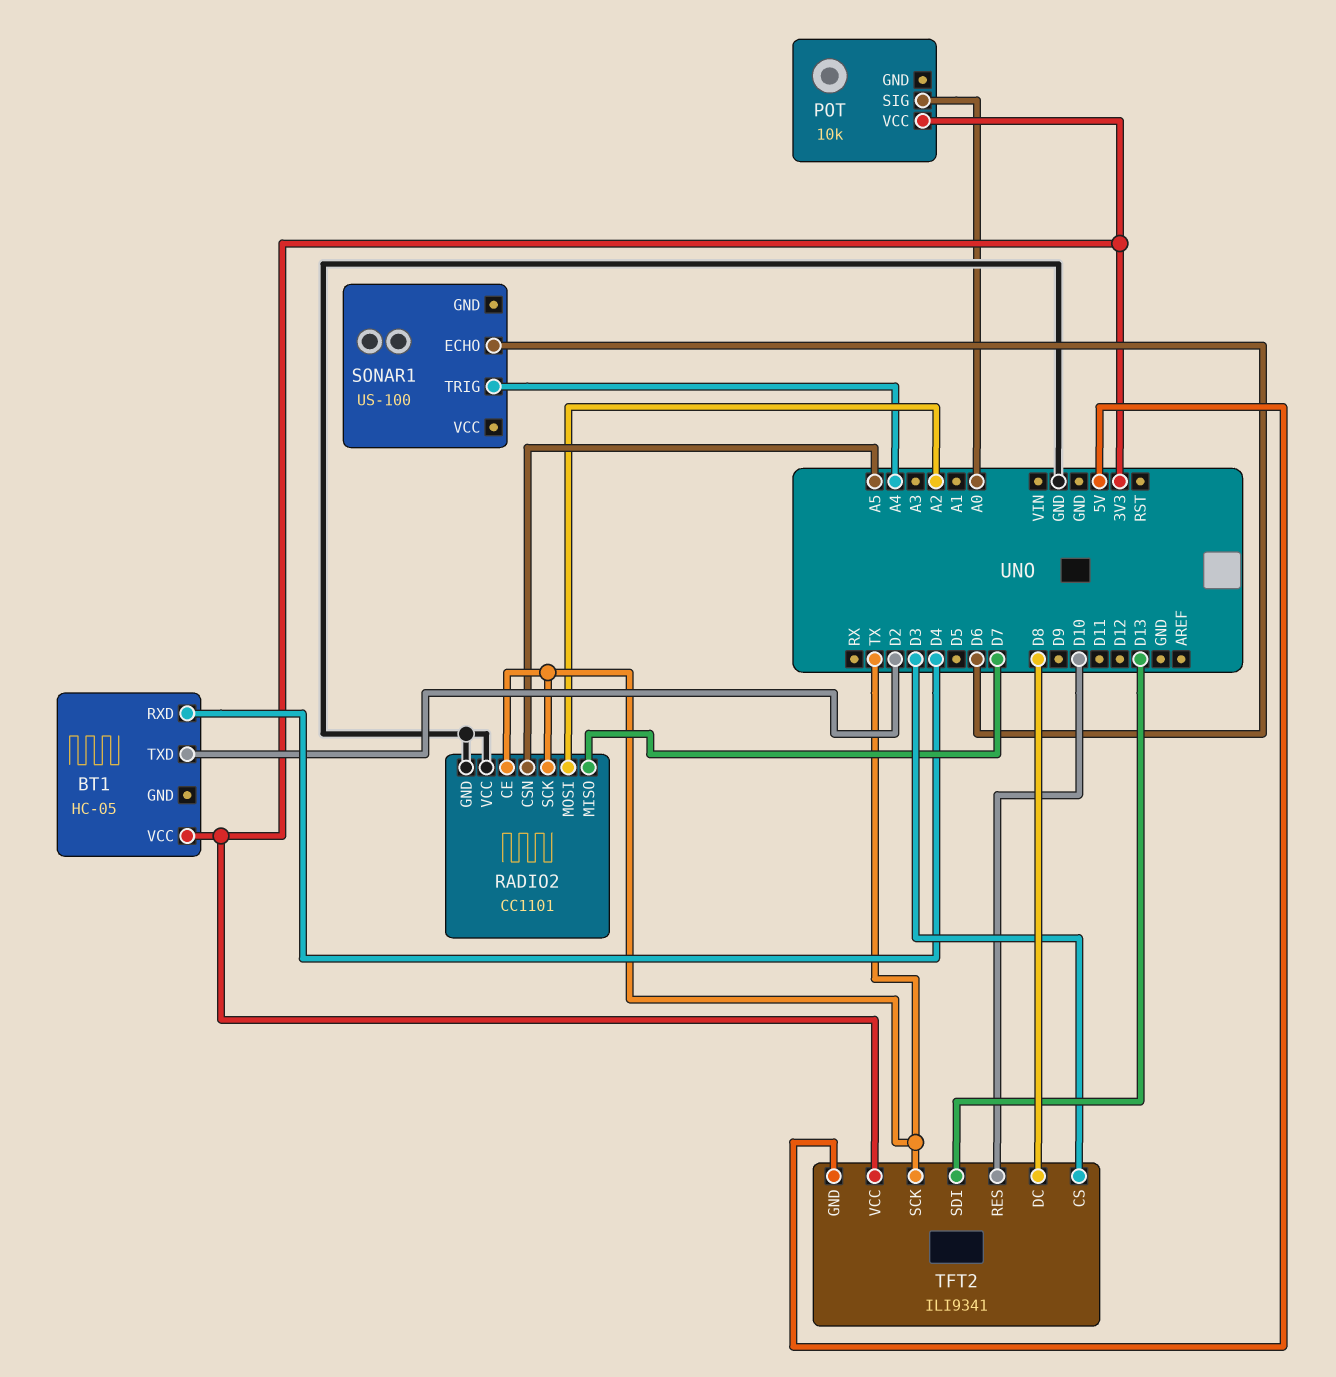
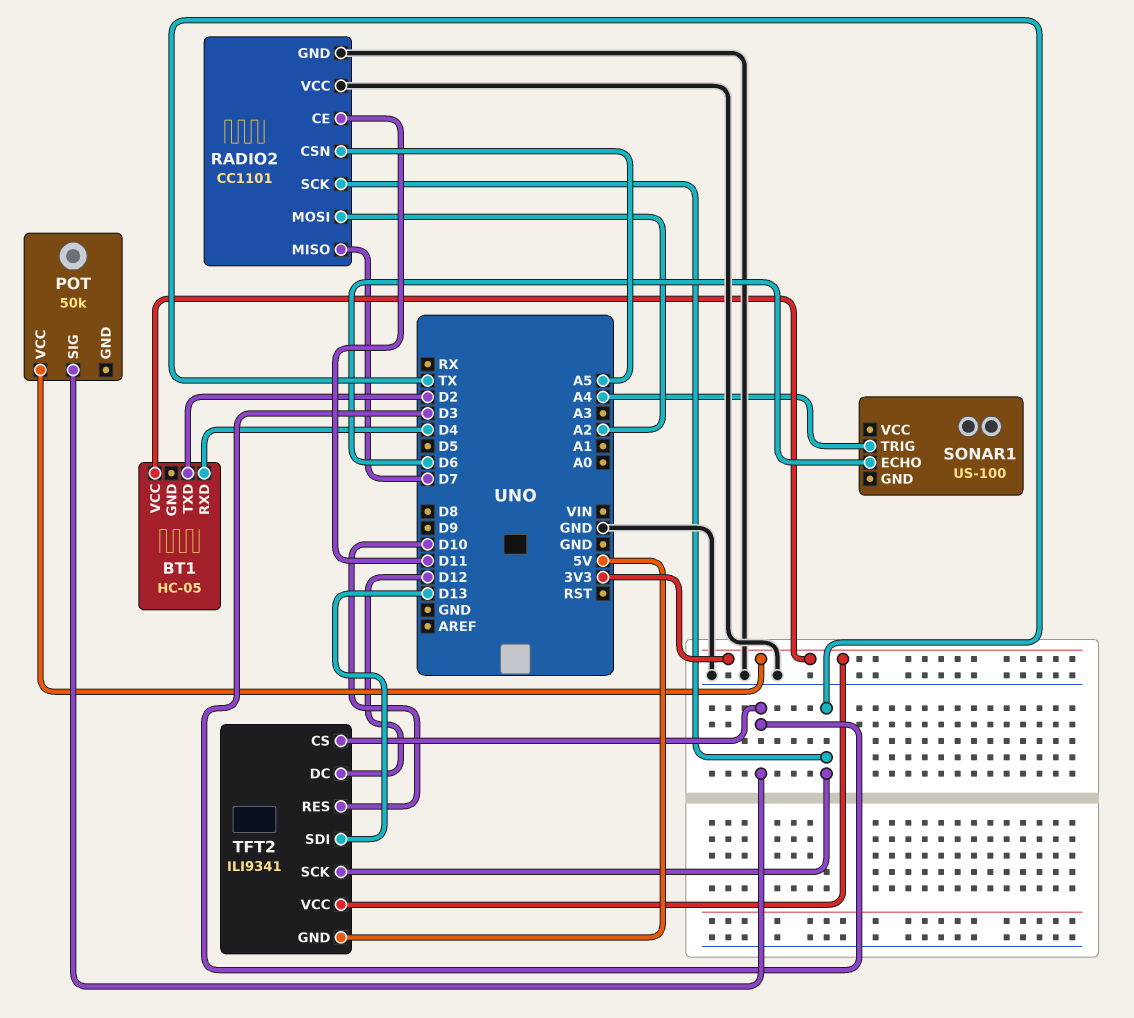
POT: 10k -> 50k
POT pin SIG: A0 -> D3
RADIO2 pin CE: TX -> D11
TFT2 pin DC: D8 -> D12

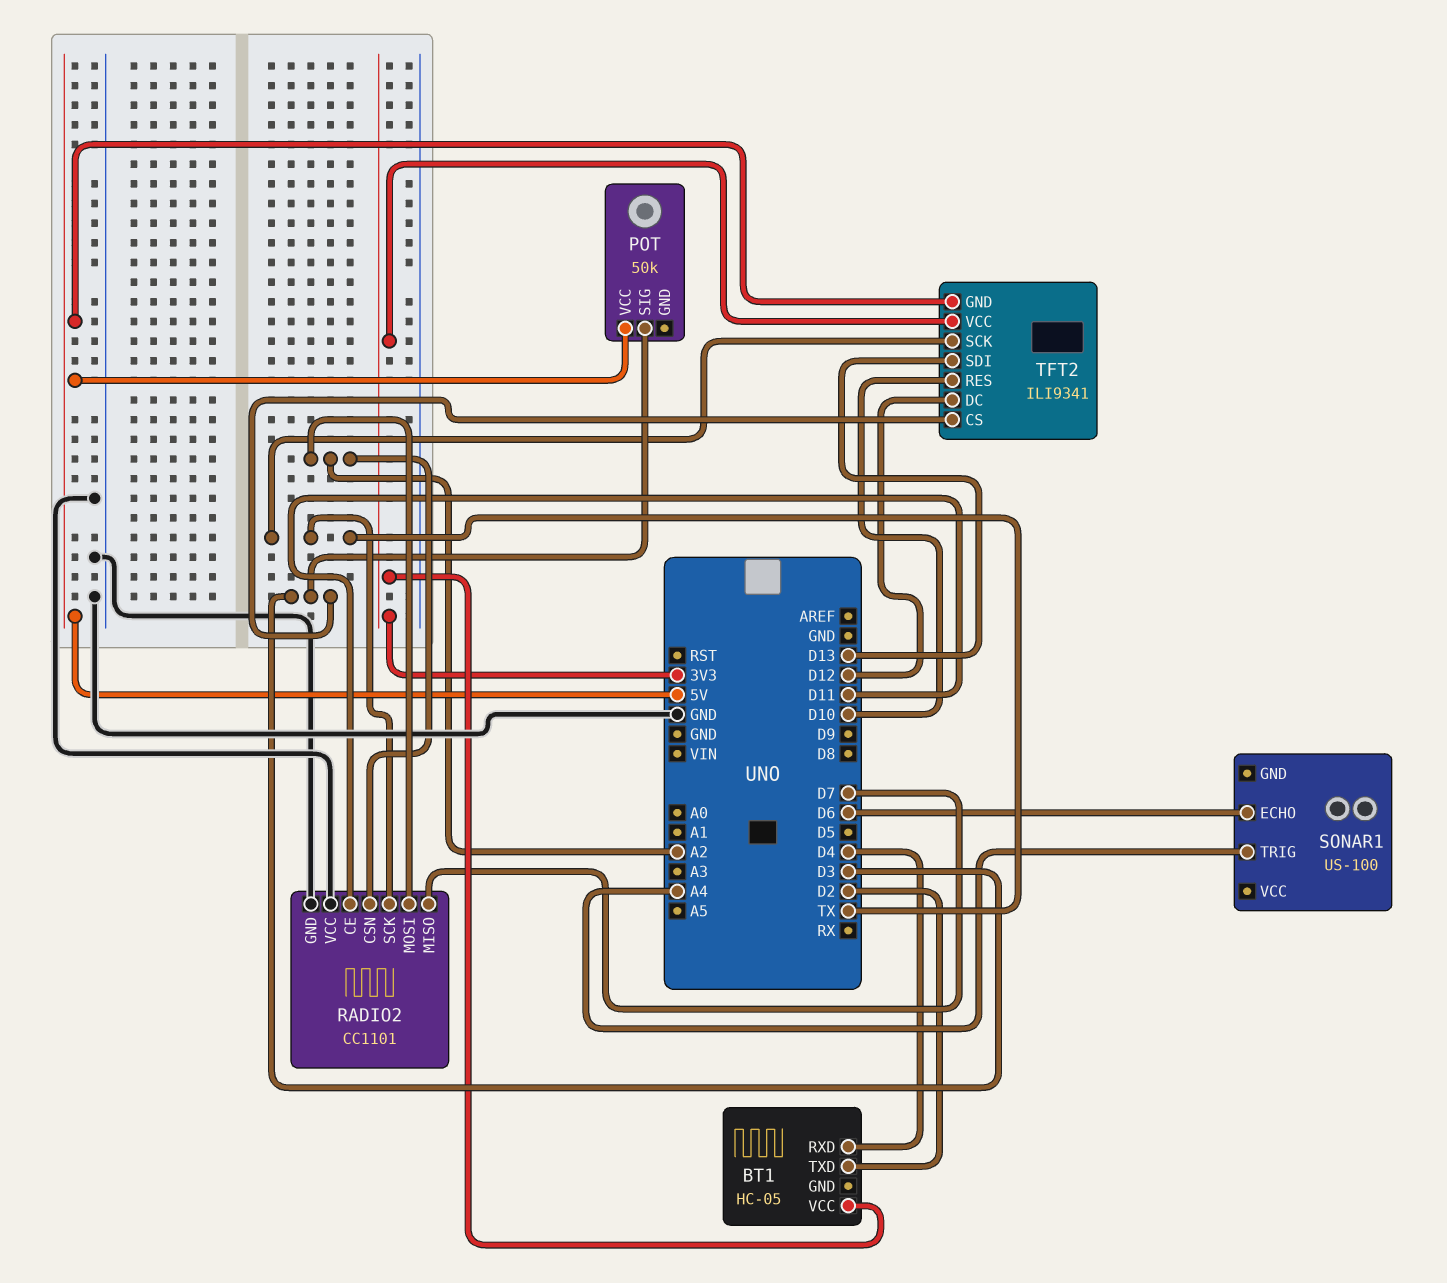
POT pin VCC: 3V3 -> 5V
RADIO2 pin CSN: A5 -> A2

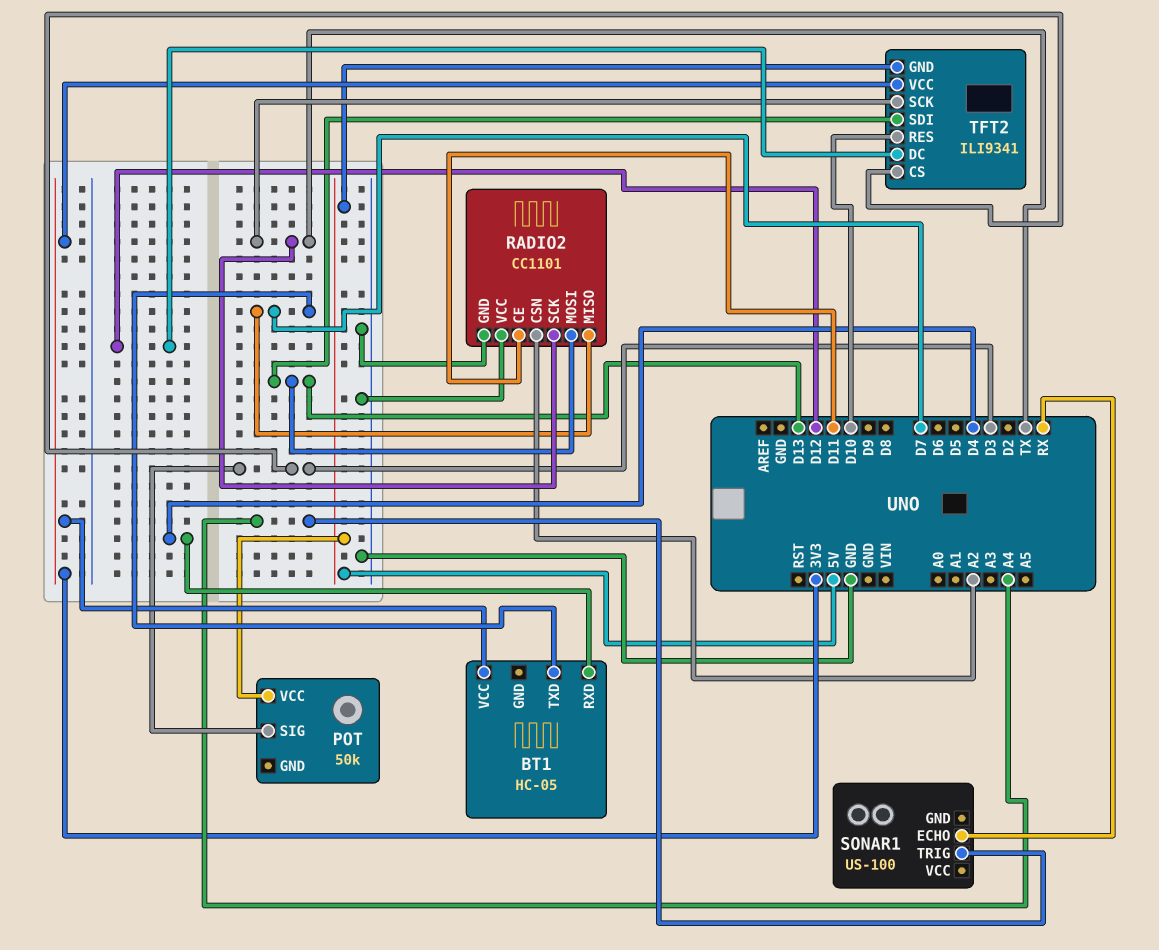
BT1 pin TXD: D2 -> D7
RADIO2 pin MOSI: A2 -> D13
SONAR1 pin ECHO: D6 -> RX

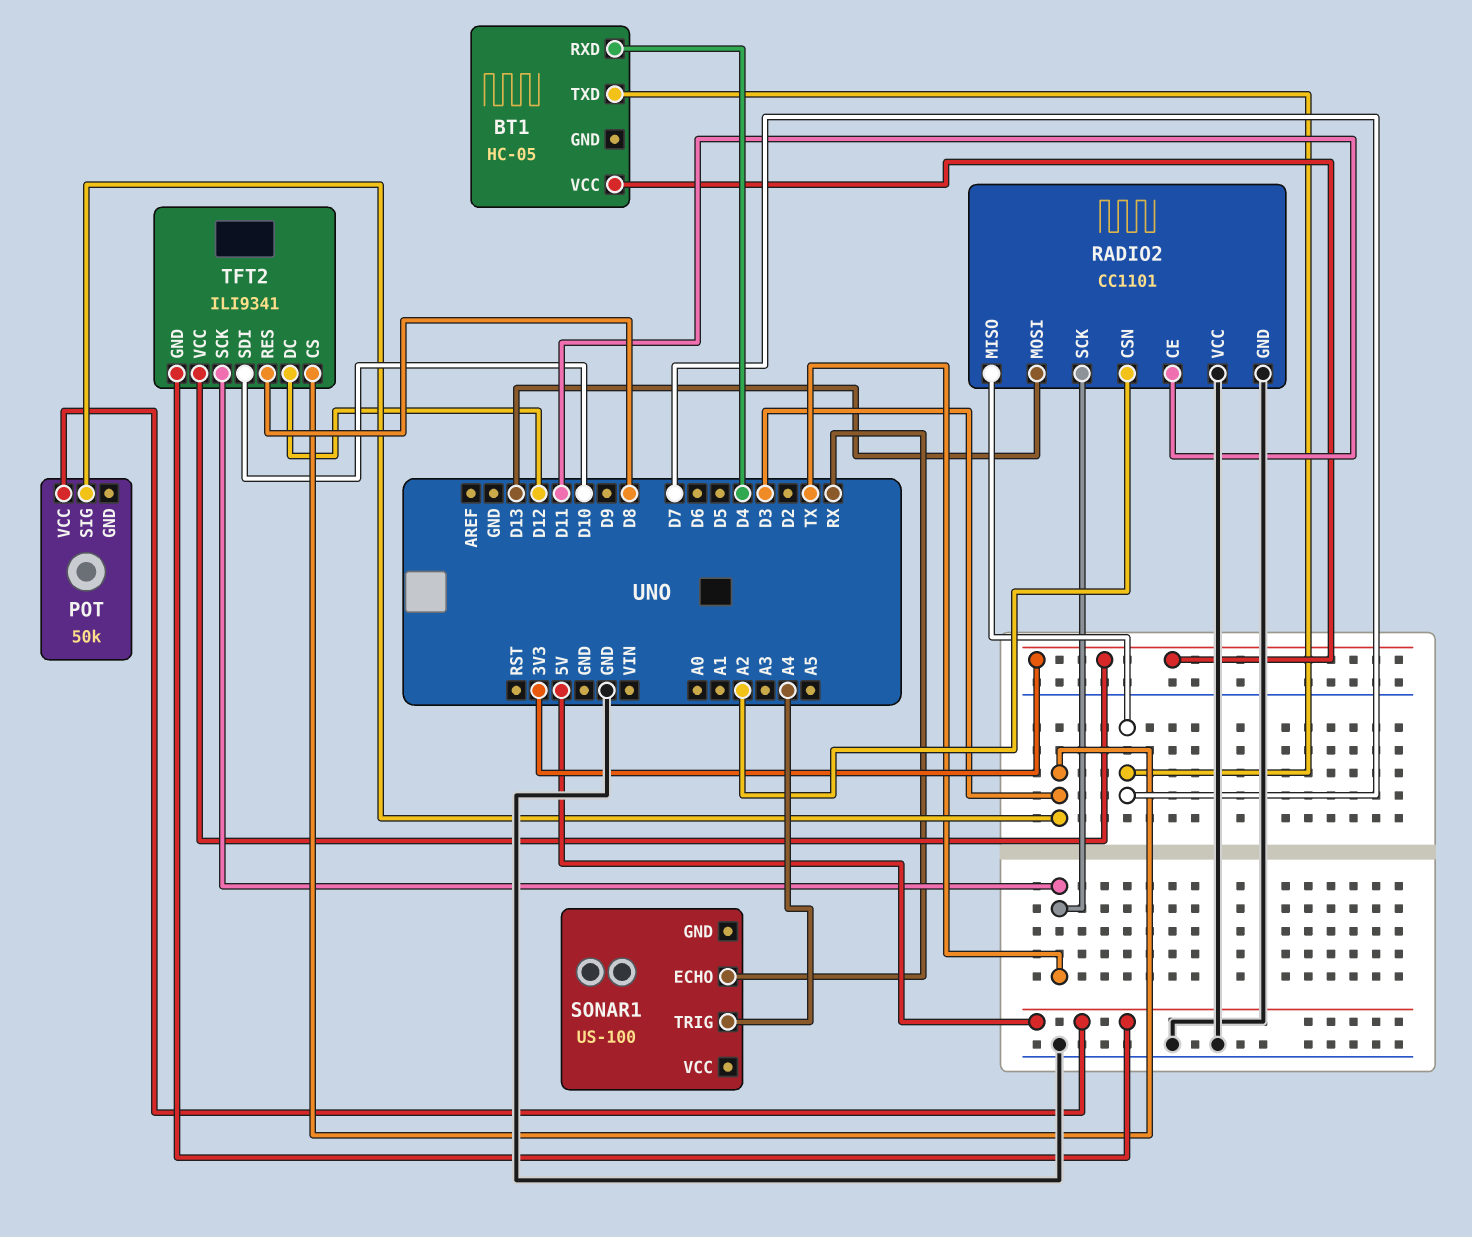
TFT2 pin RES: D10 -> D8
TFT2 pin SDI: D13 -> D10

